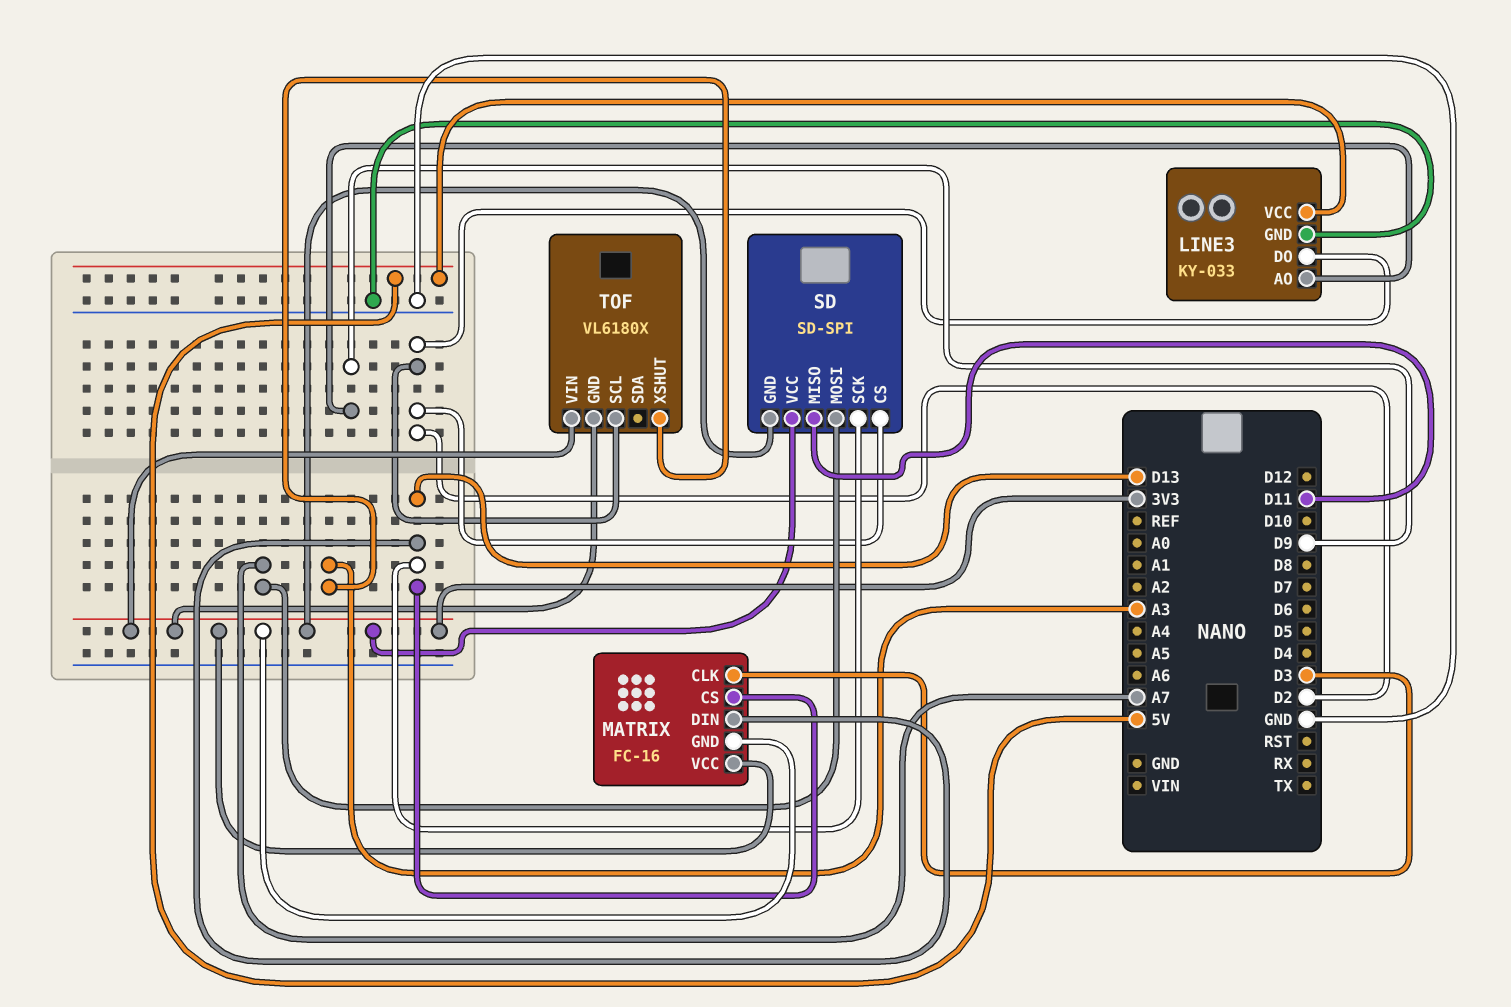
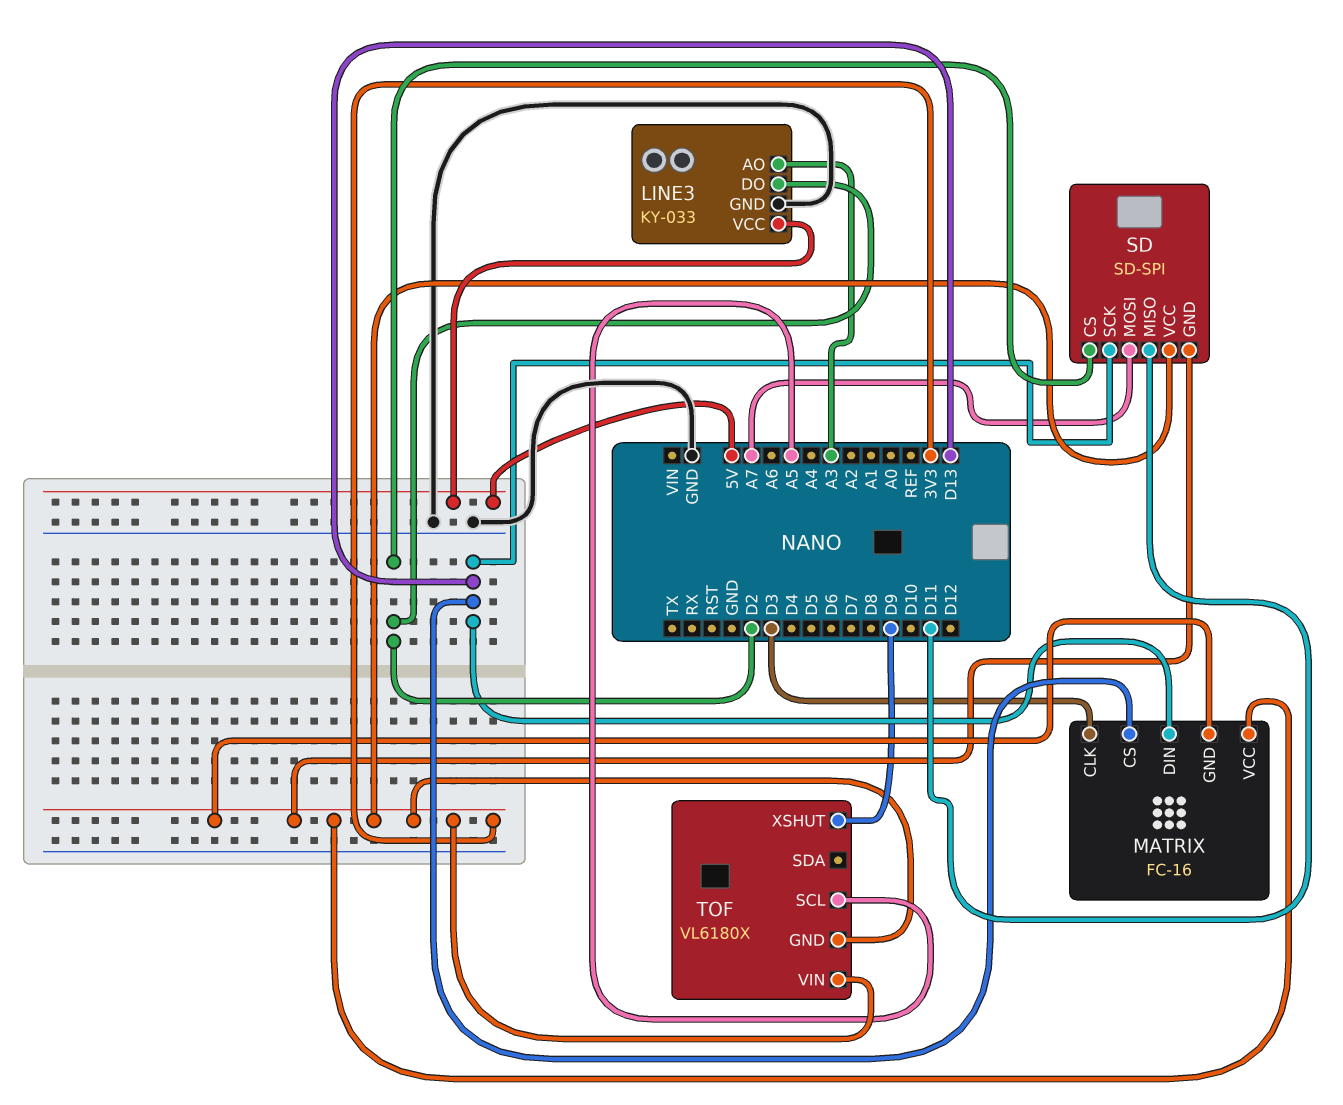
LINE3 pin AO: D9 -> A3
TOF pin SCL: D2 -> A5
TOF pin XSHUT: A3 -> D9

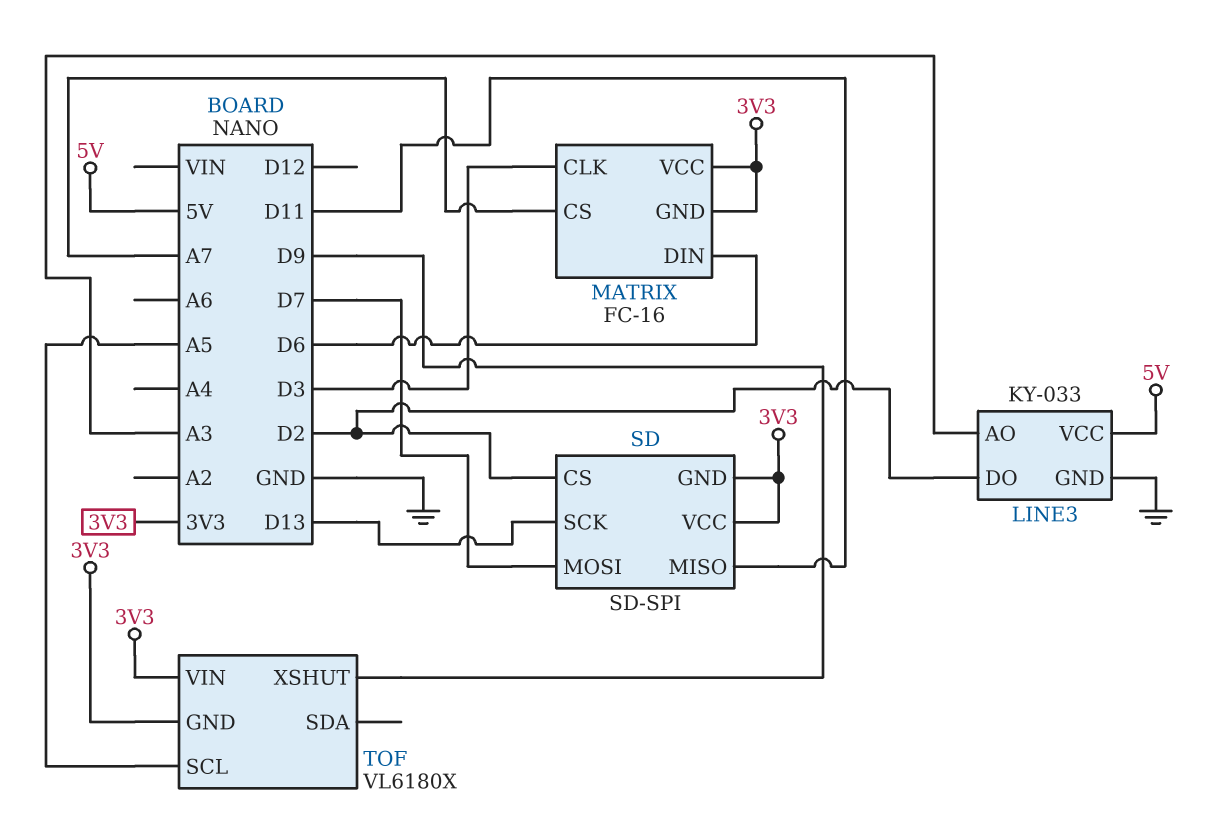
MATRIX pin CS: D13 -> A7
MATRIX pin DIN: D13 -> D6
SD pin MOSI: A7 -> D7

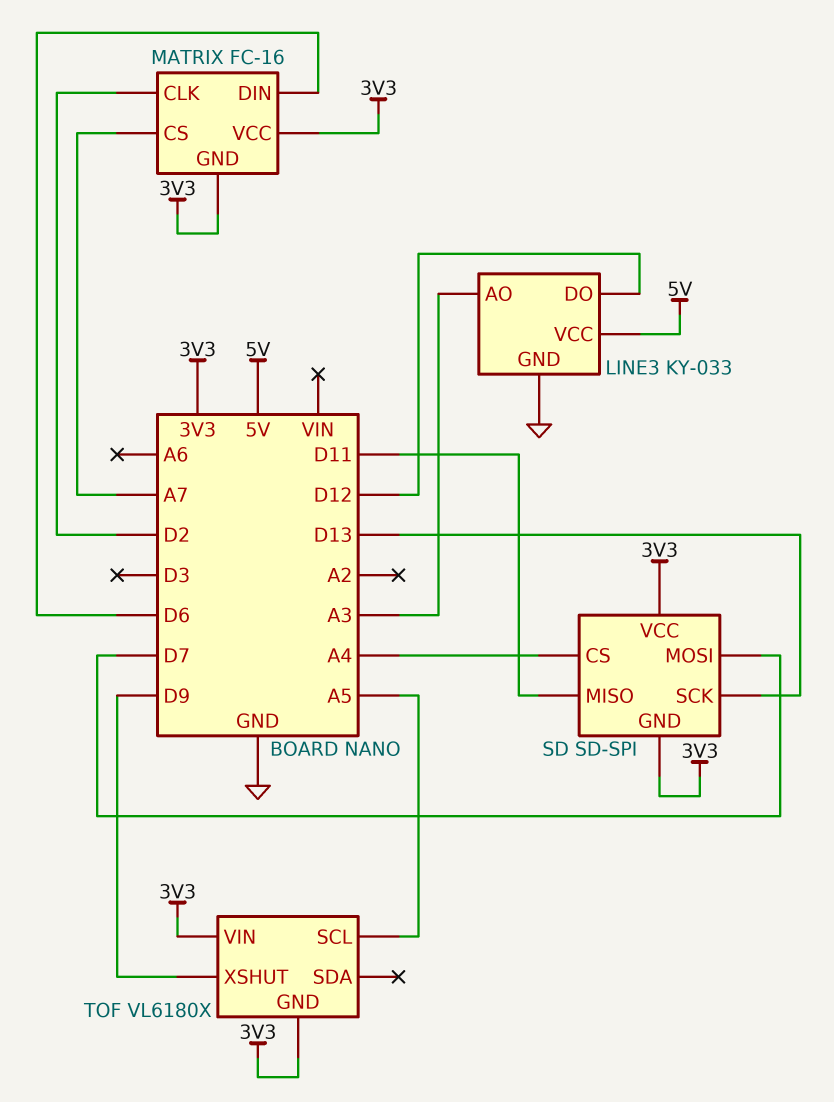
LINE3 pin DO: D2 -> D12
MATRIX pin CLK: D3 -> D2
SD pin CS: D2 -> A4

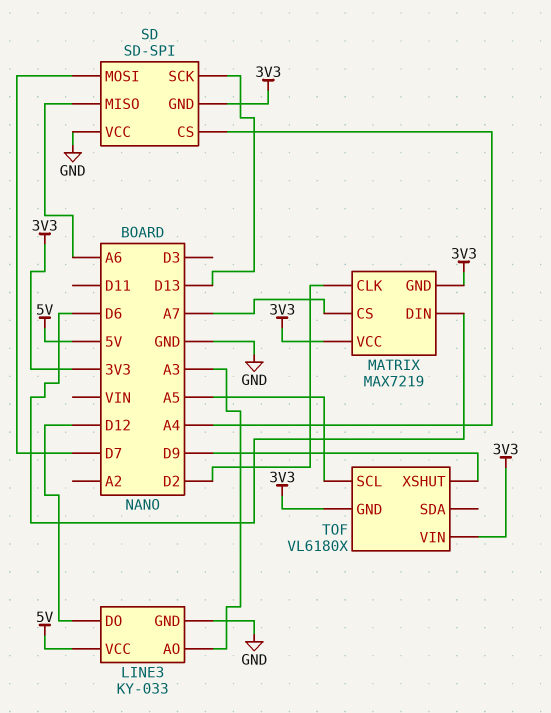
MATRIX: FC-16 -> MAX7219
SD pin MISO: D11 -> A6
SD pin VCC: 3V3 -> GND

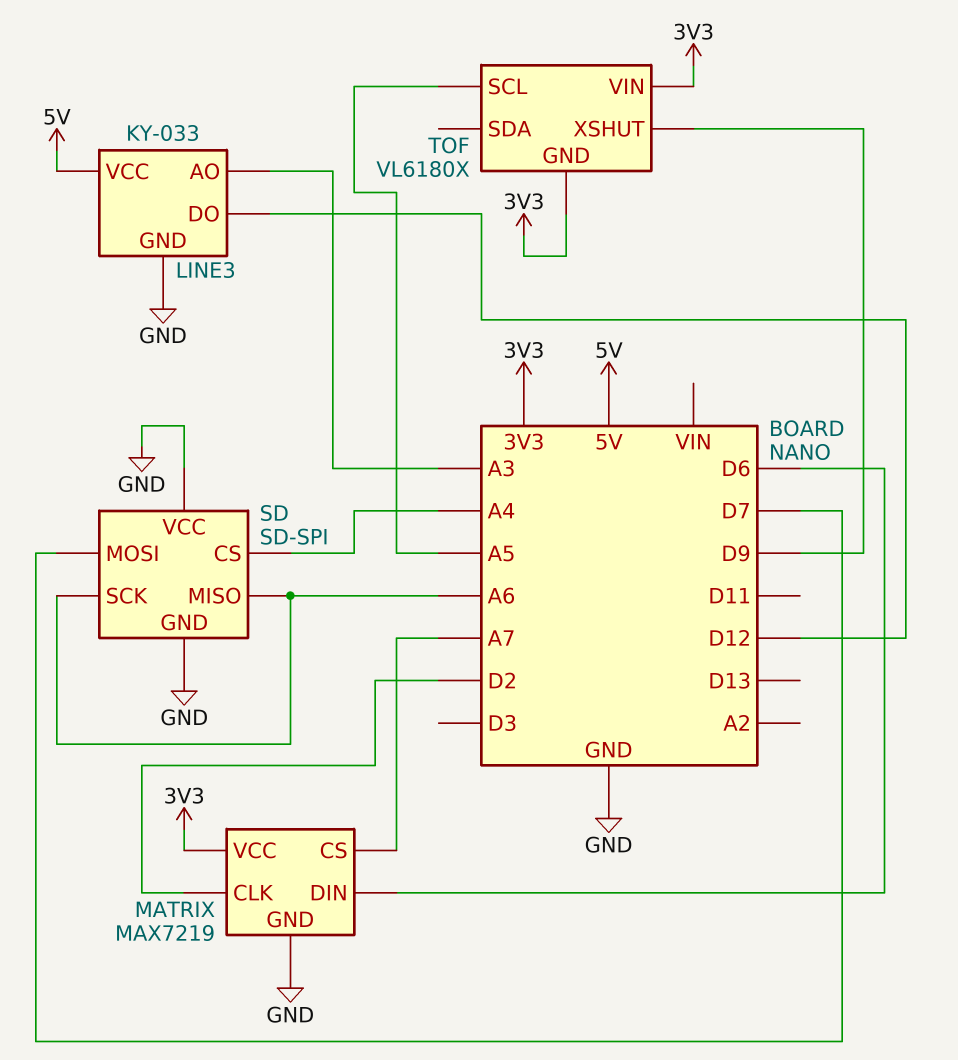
MATRIX pin GND: 3V3 -> GND
SD pin GND: 3V3 -> GND
SD pin SCK: D13 -> A6

